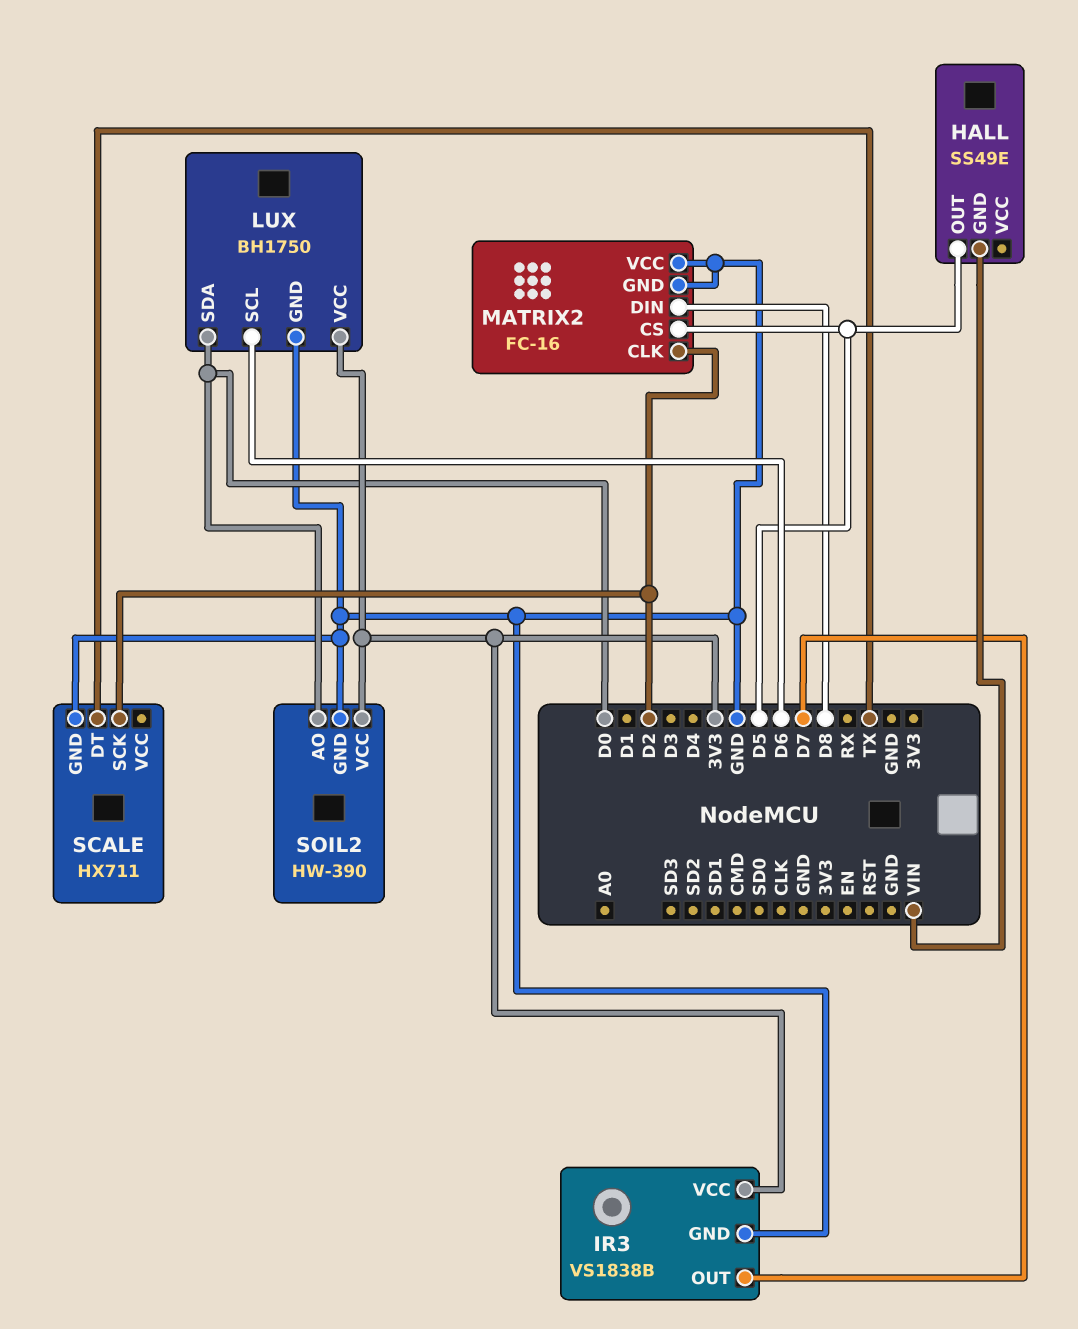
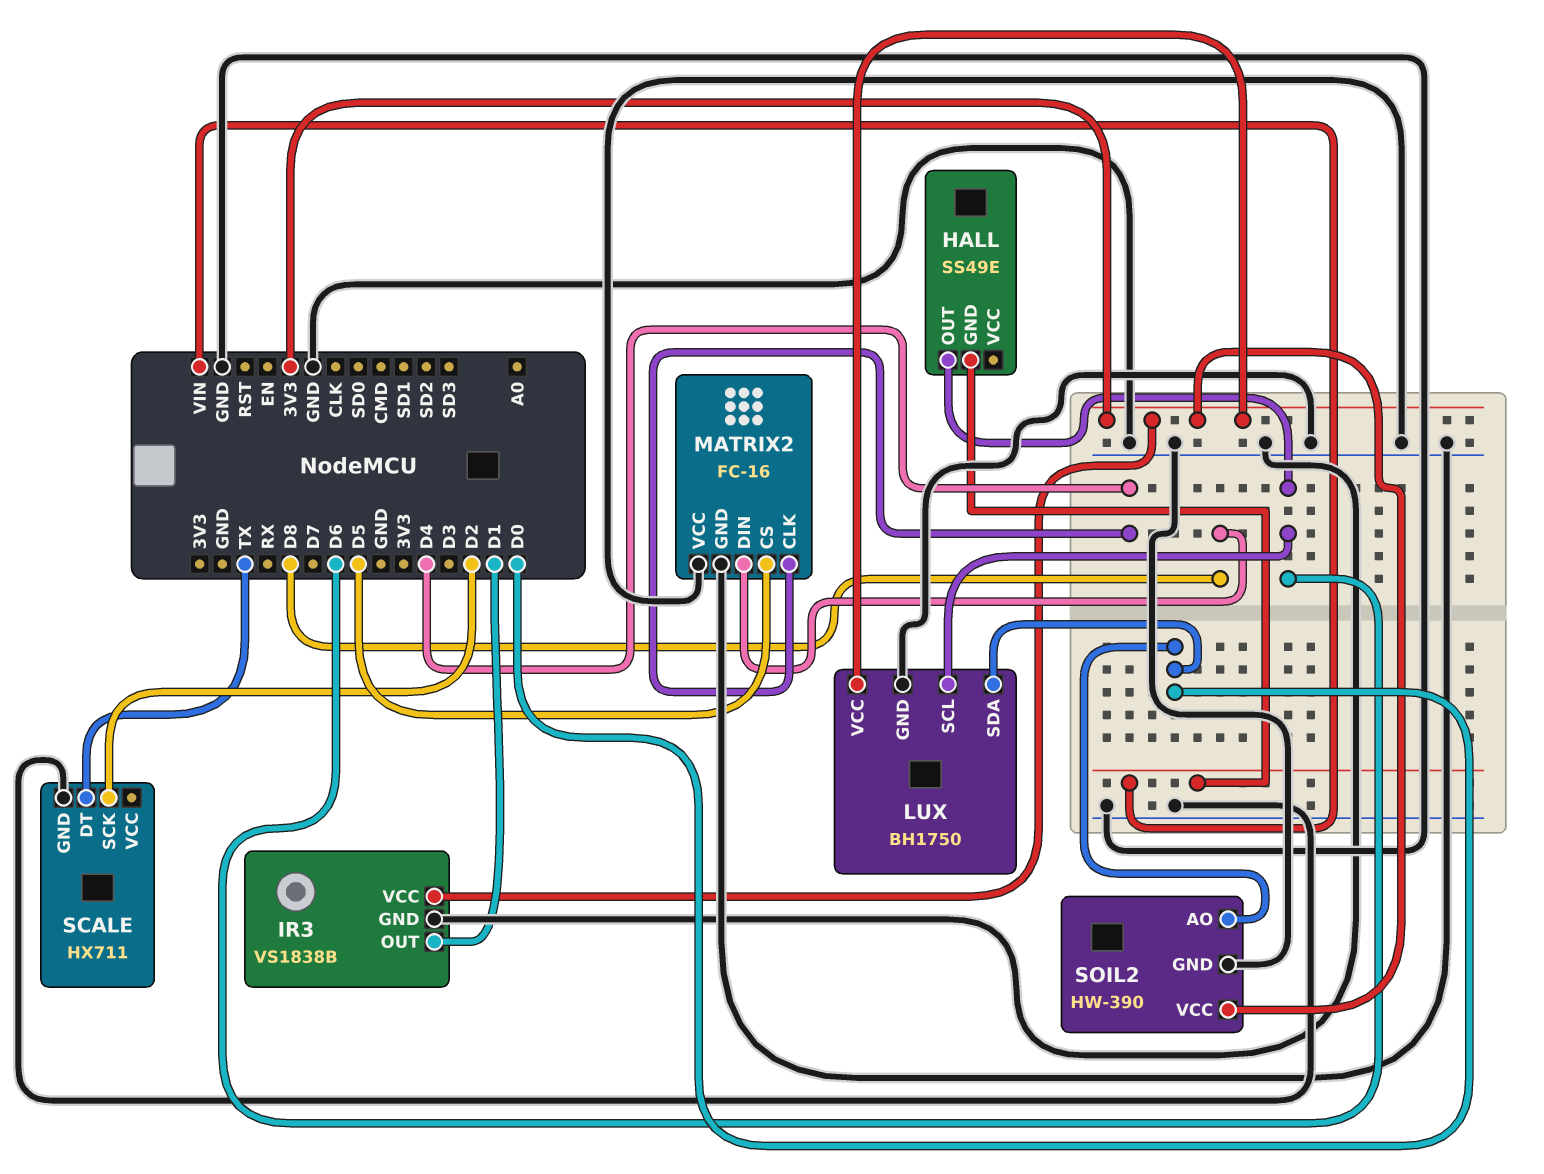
HALL pin OUT: D5 -> D6
IR3 pin OUT: D7 -> D1
MATRIX2 pin CLK: D2 -> D4

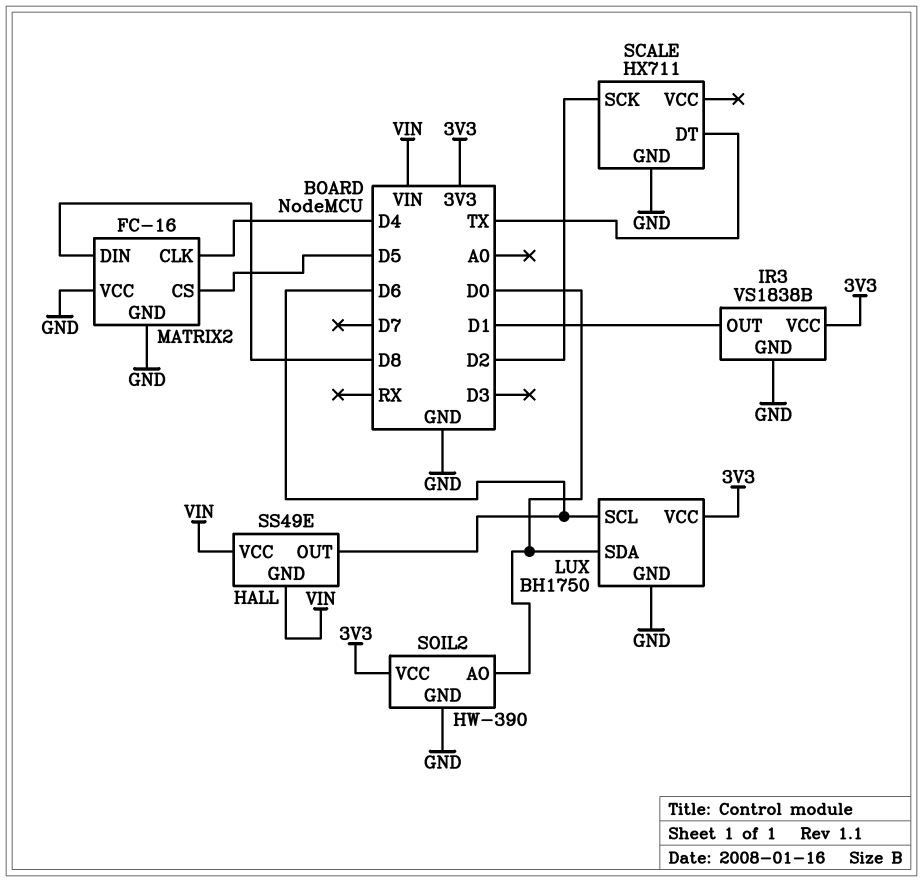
HALL pin VCC: none -> VIN

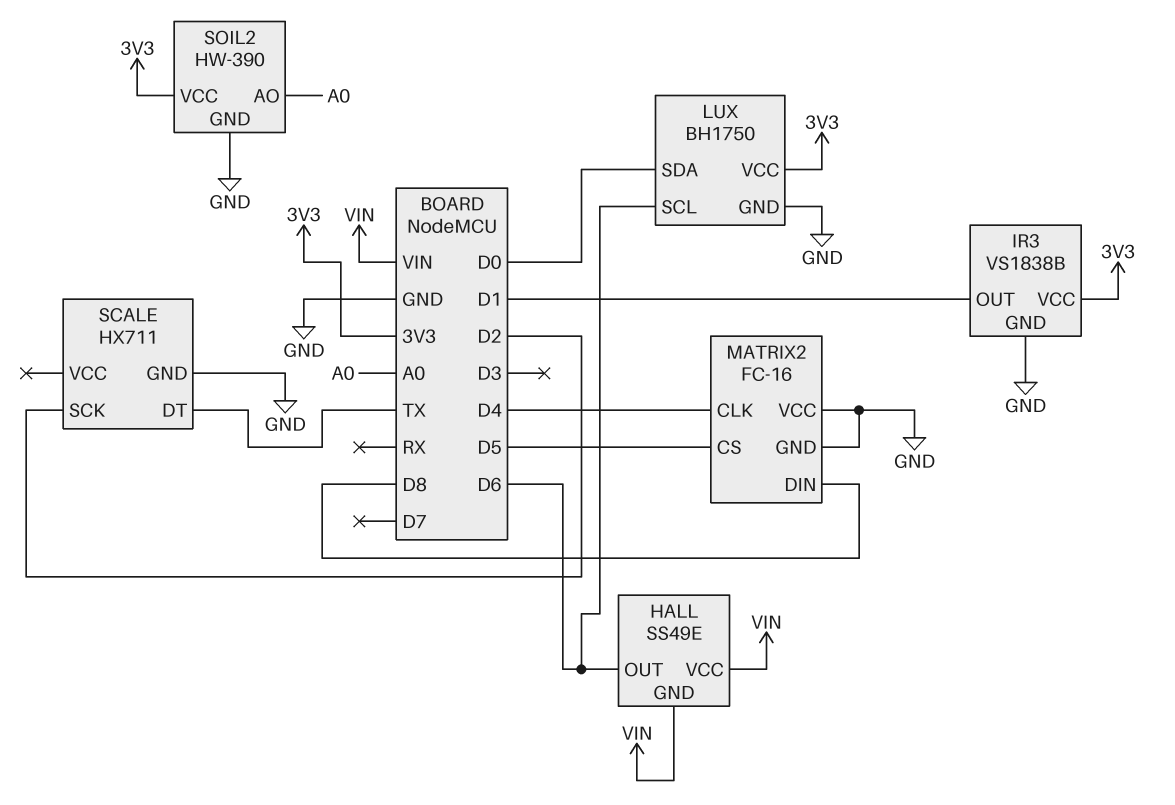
SOIL2 pin AO: D0 -> A0

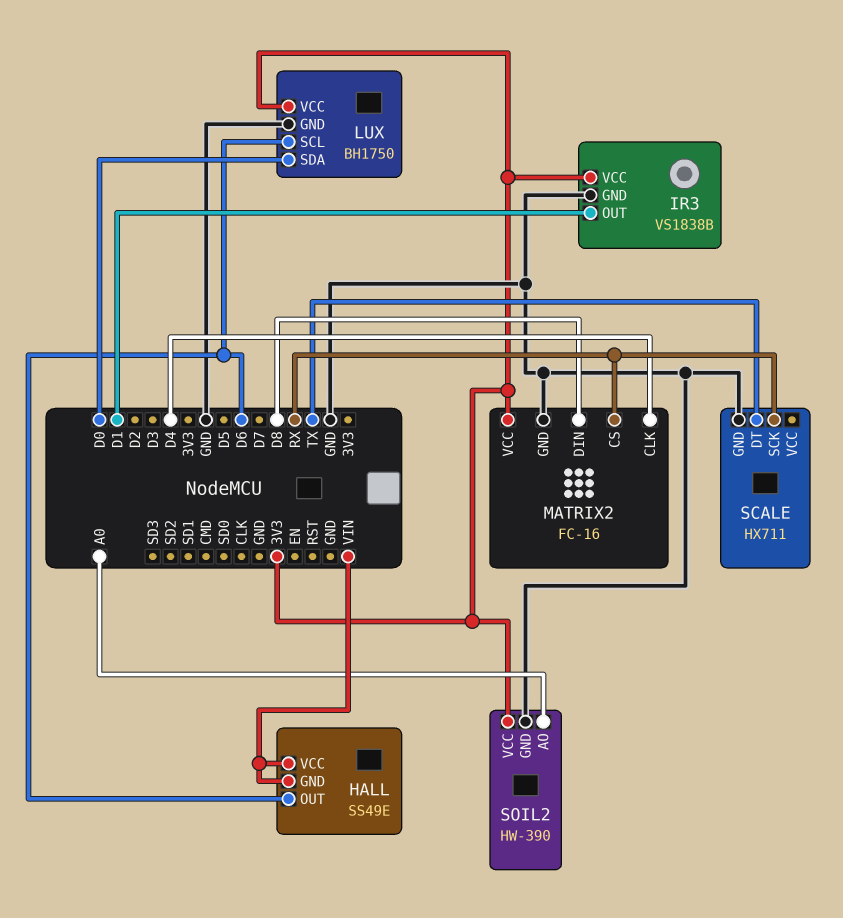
MATRIX2 pin CS: D5 -> RX
MATRIX2 pin VCC: GND -> 3V3
SCALE pin SCK: D2 -> RX

